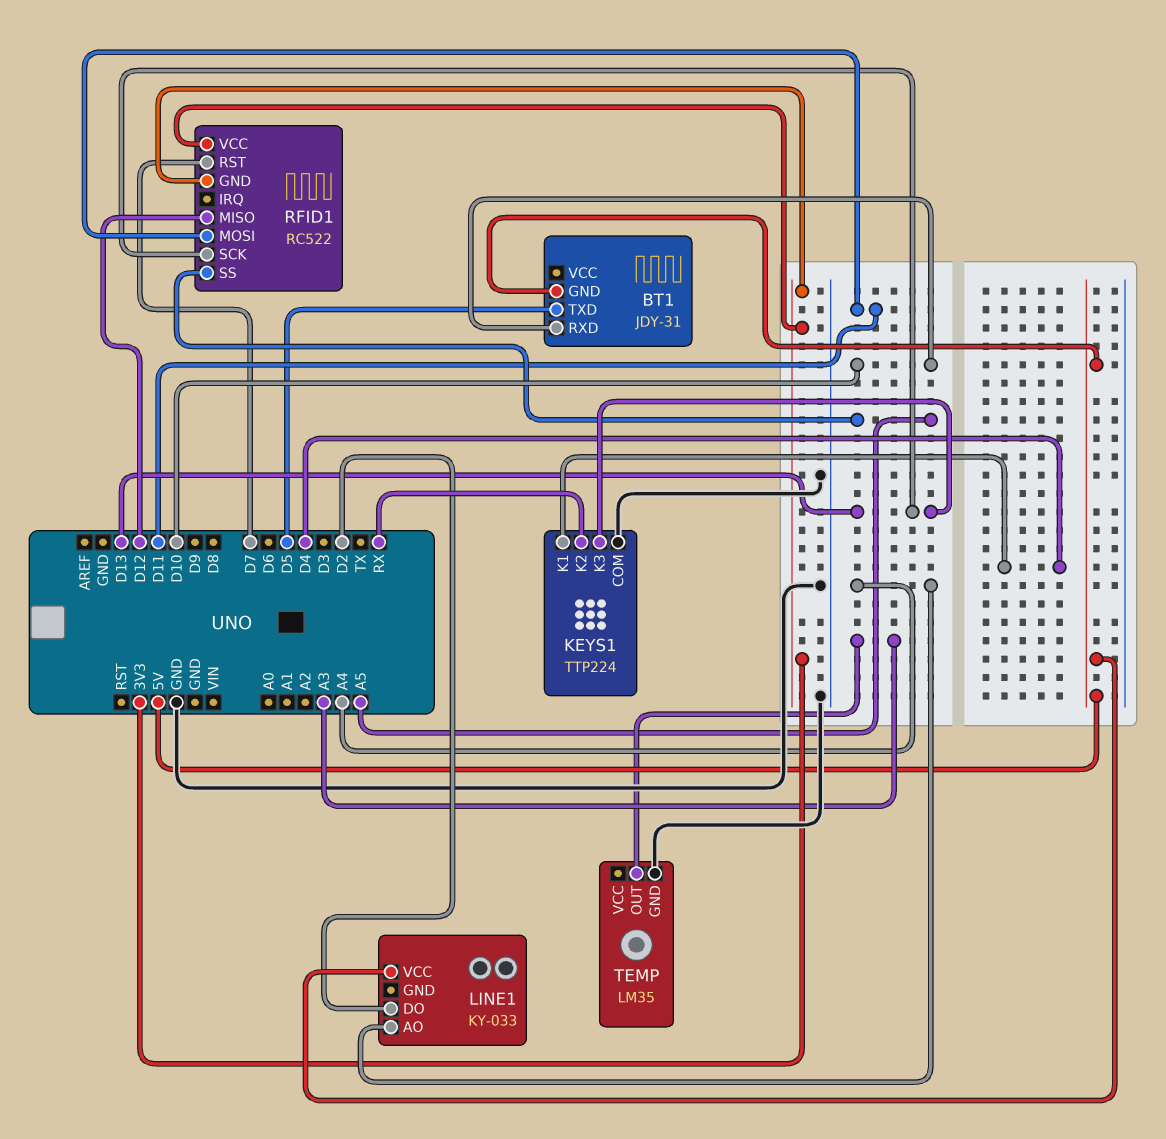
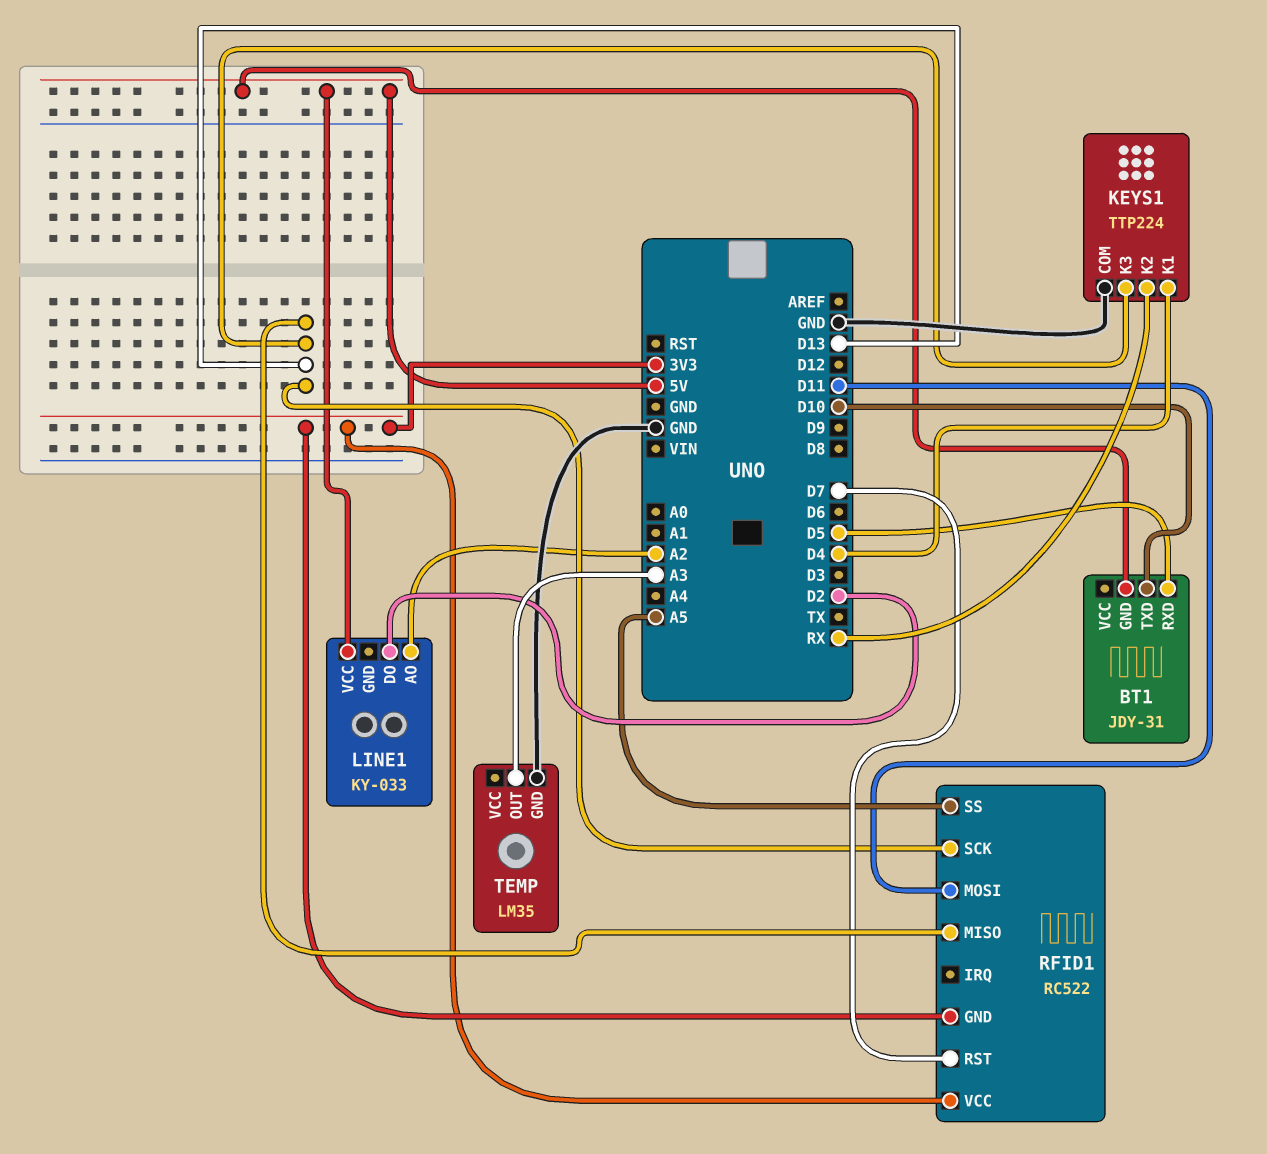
BT1 pin RXD: D10 -> D5
BT1 pin TXD: D5 -> D10
LINE1 pin AO: A4 -> A2
RFID1 pin MISO: D12 -> D13

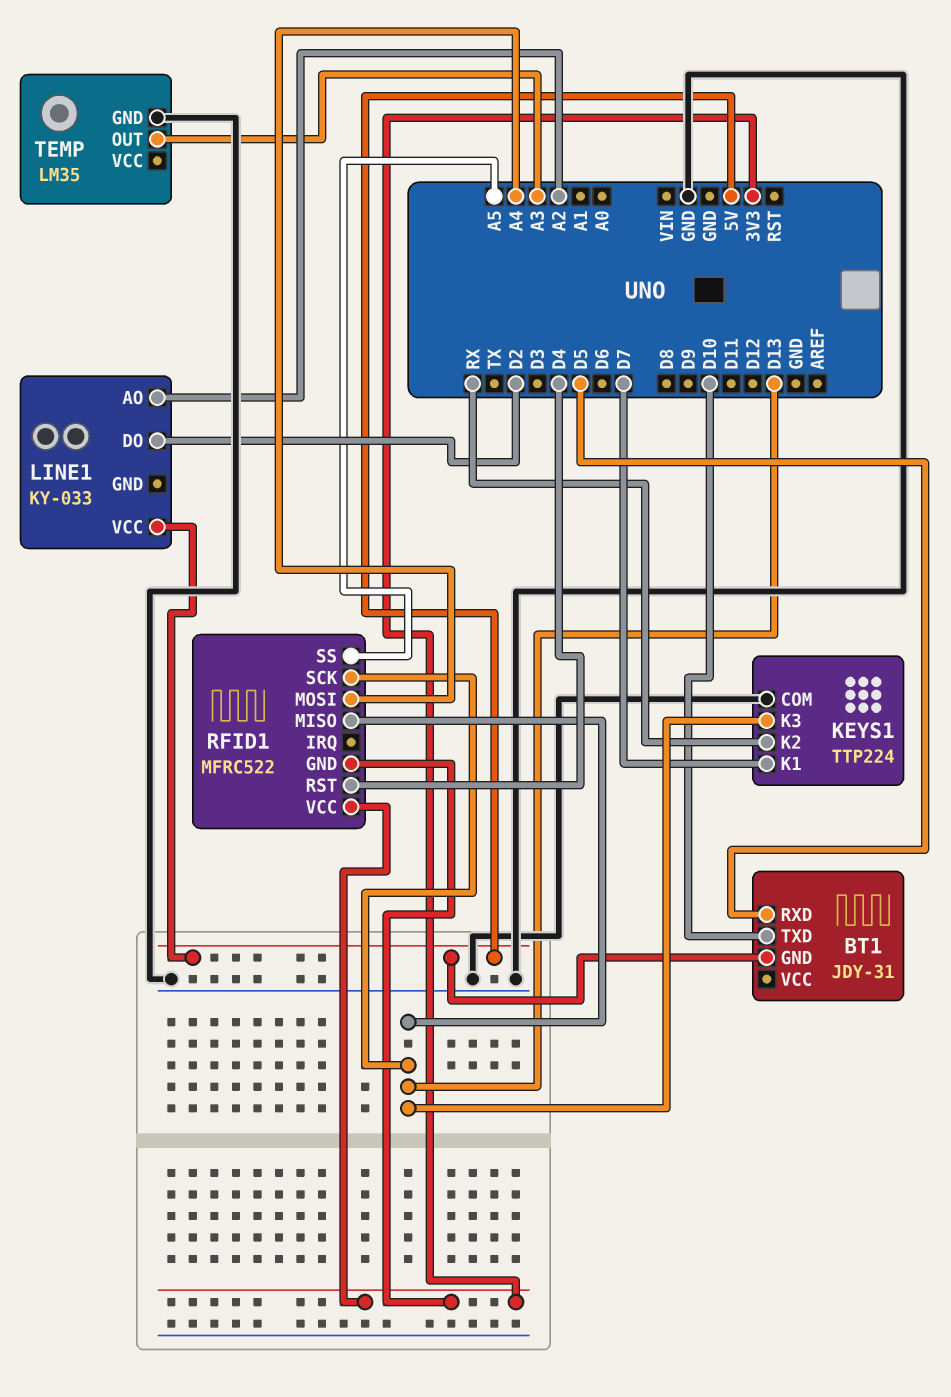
KEYS1 pin K1: D4 -> D7
RFID1: RC522 -> MFRC522
RFID1 pin MOSI: D11 -> A4
RFID1 pin RST: D7 -> D4

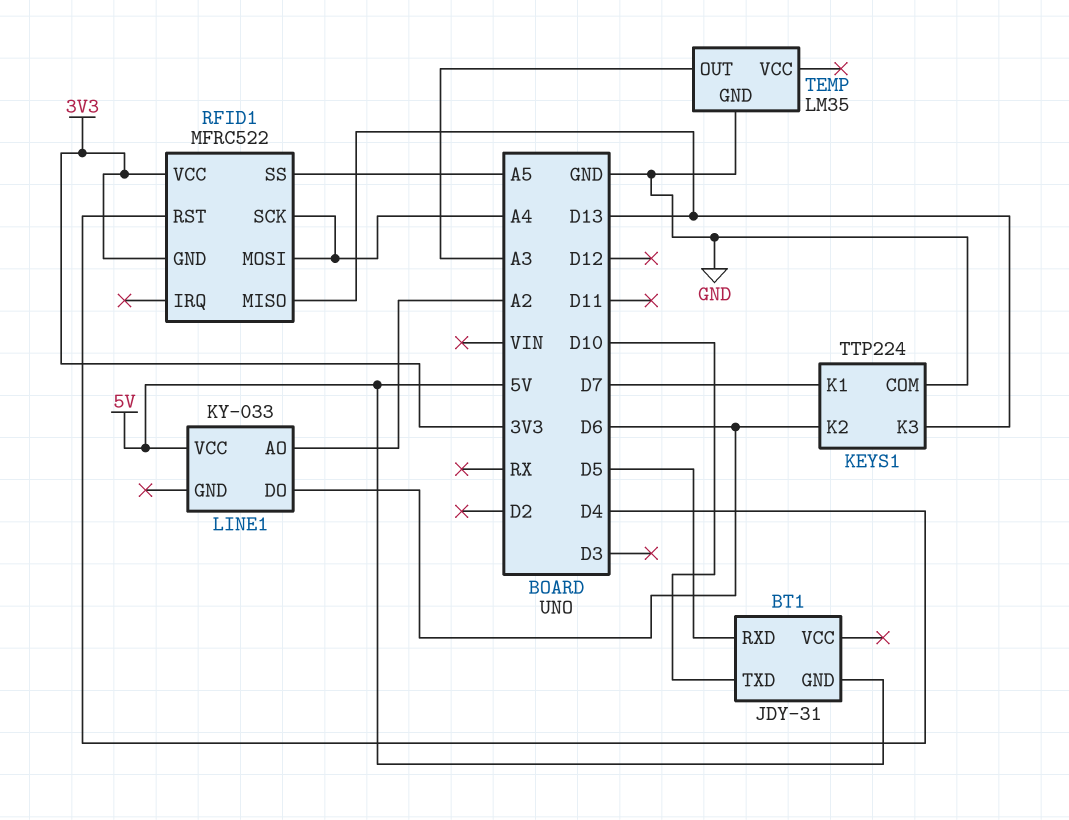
KEYS1 pin K2: RX -> D6
LINE1 pin DO: D2 -> D6
RFID1 pin SCK: D13 -> A4

